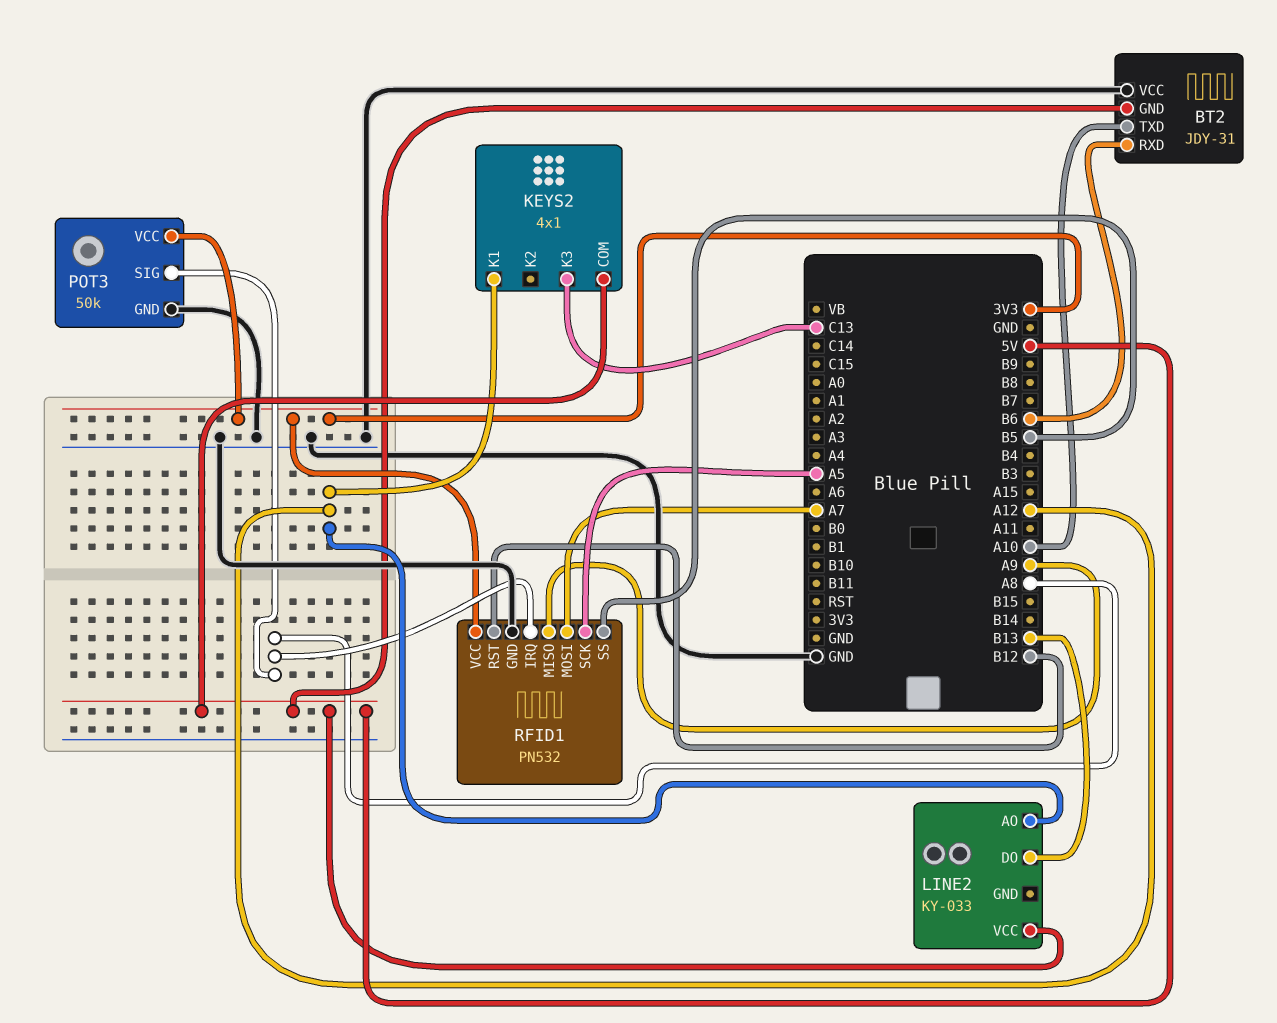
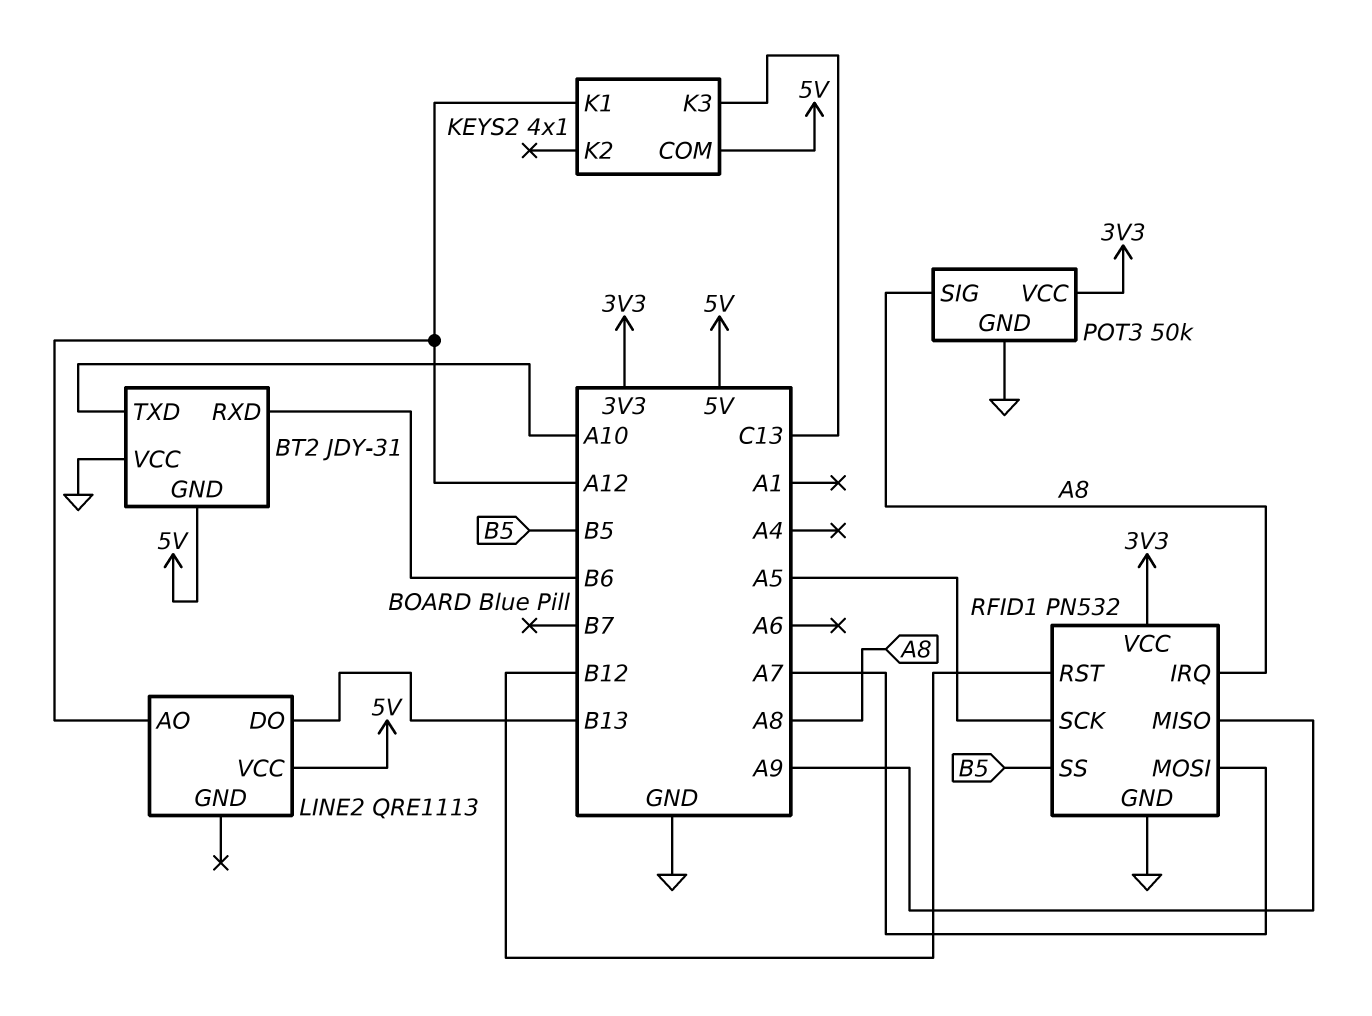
LINE2: KY-033 -> QRE1113

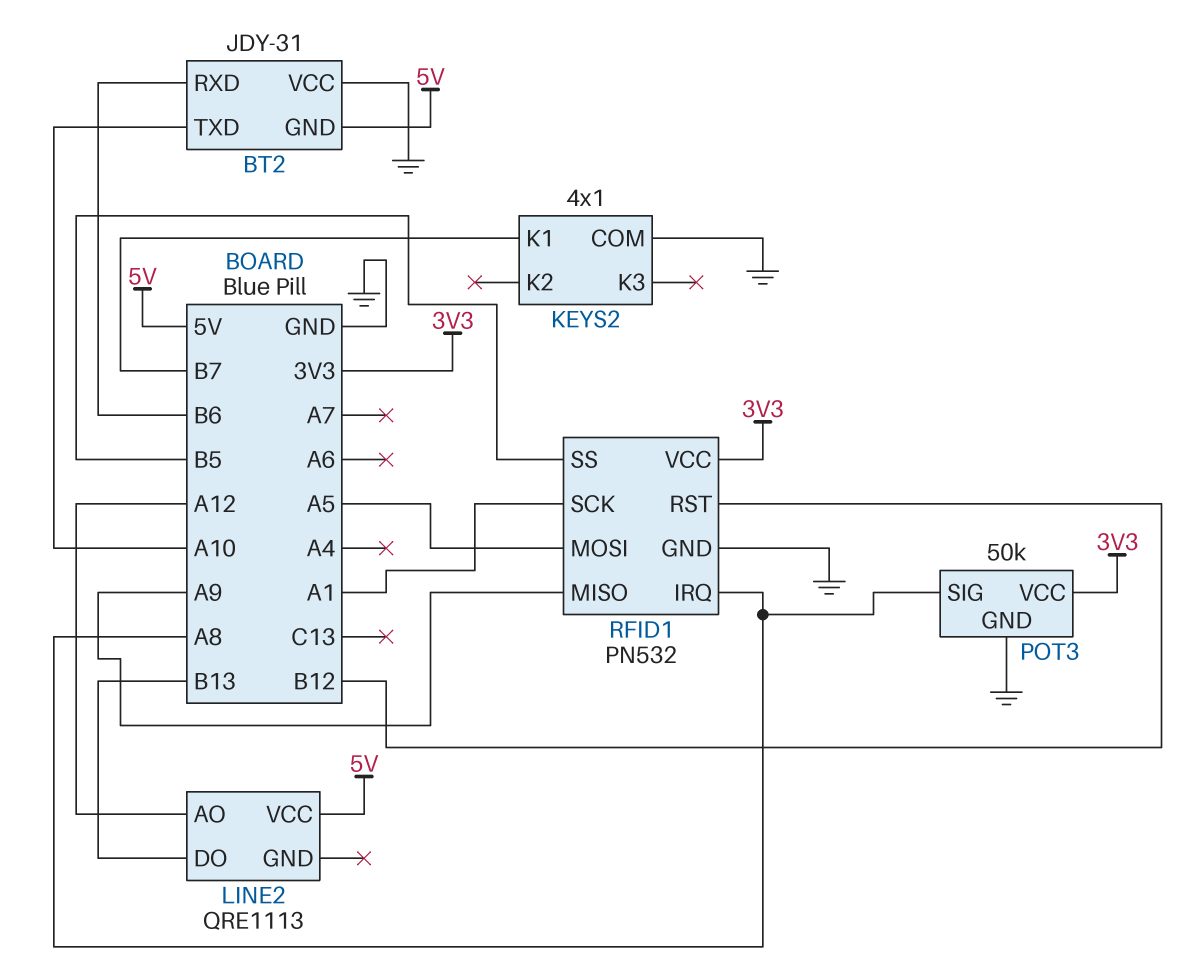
KEYS2 pin COM: 5V -> GND
KEYS2 pin K1: A12 -> B7
KEYS2 pin K3: C13 -> none
RFID1 pin MOSI: A7 -> A5
RFID1 pin SCK: A5 -> A1

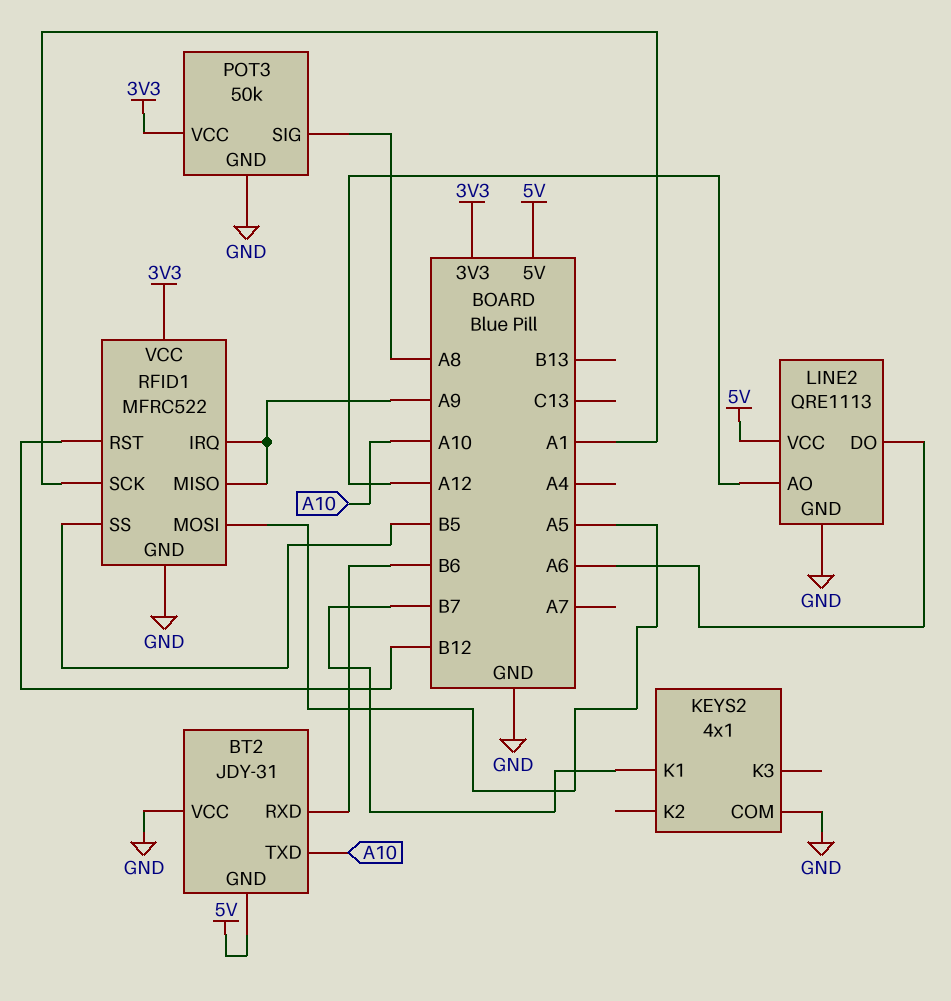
LINE2 pin DO: B13 -> A6
LINE2 pin GND: none -> GND
RFID1: PN532 -> MFRC522
RFID1 pin IRQ: A8 -> A9

